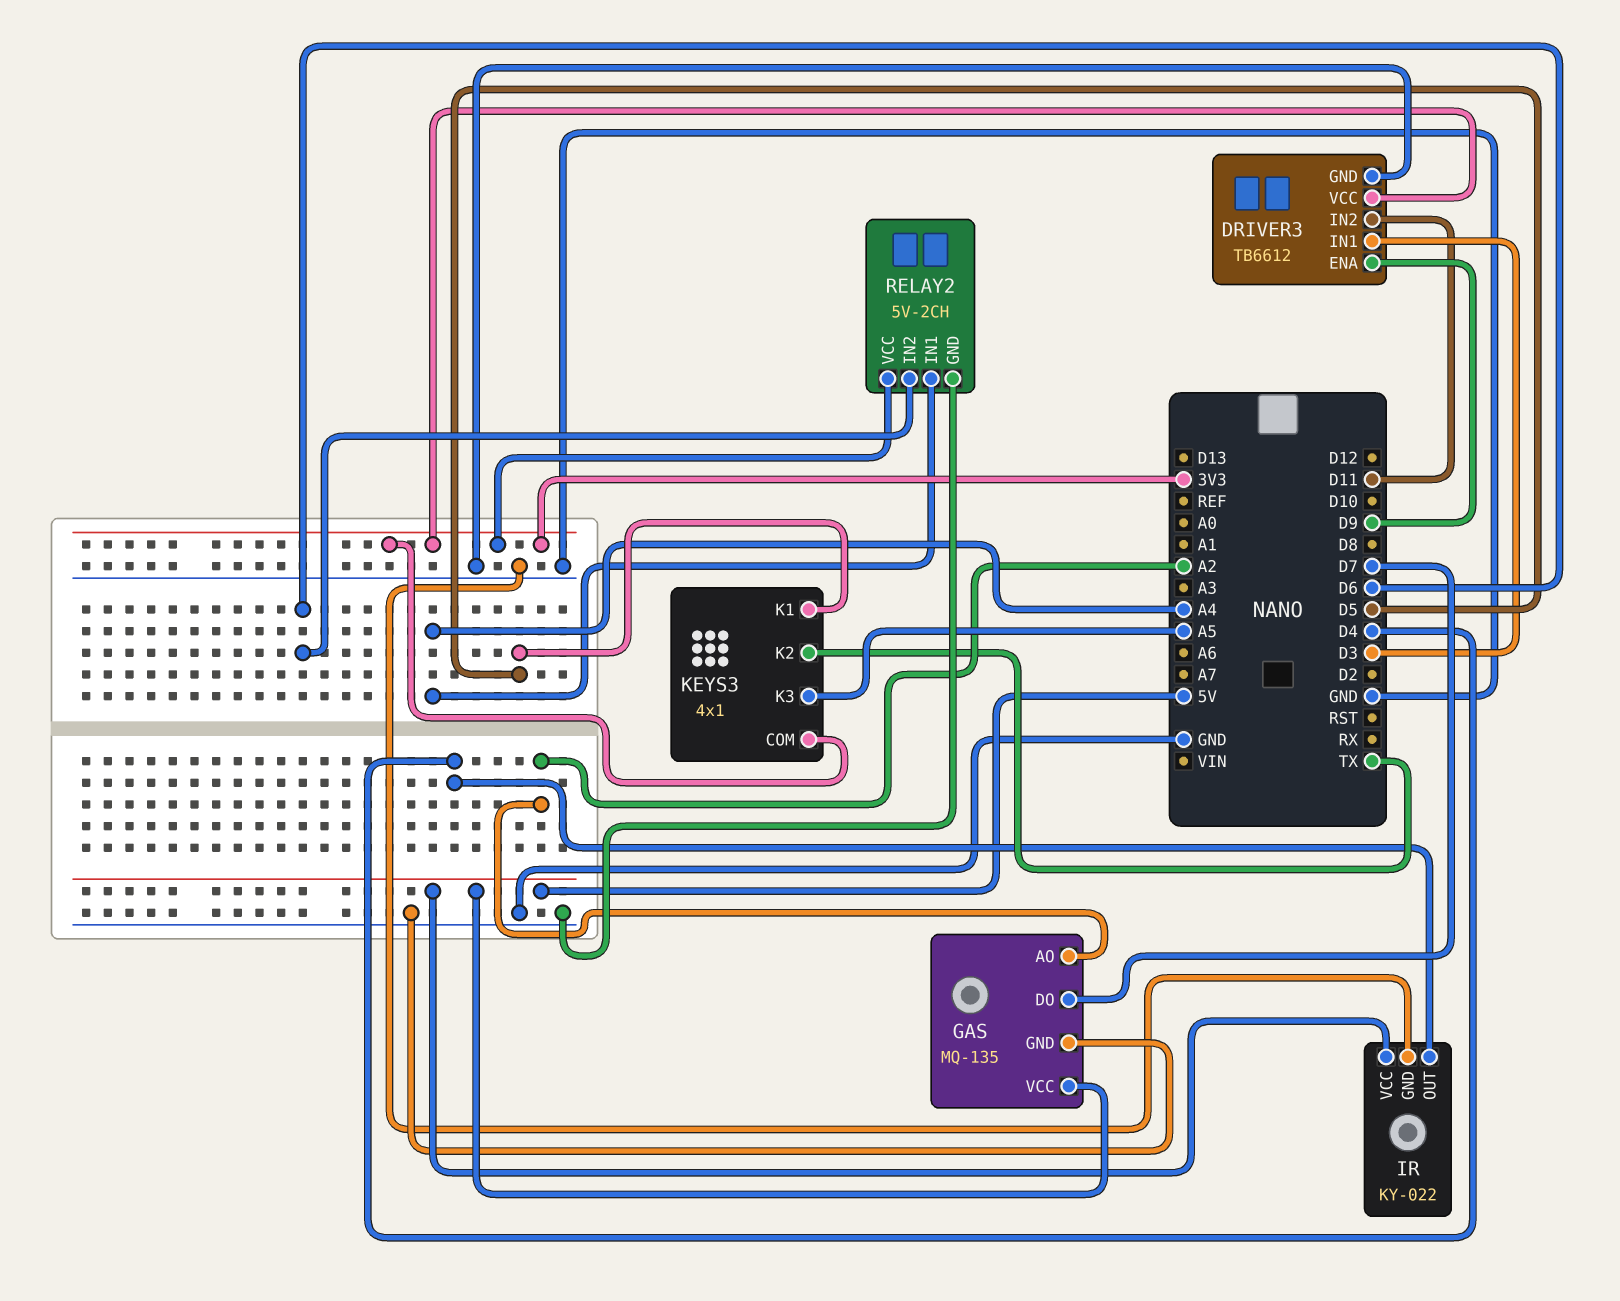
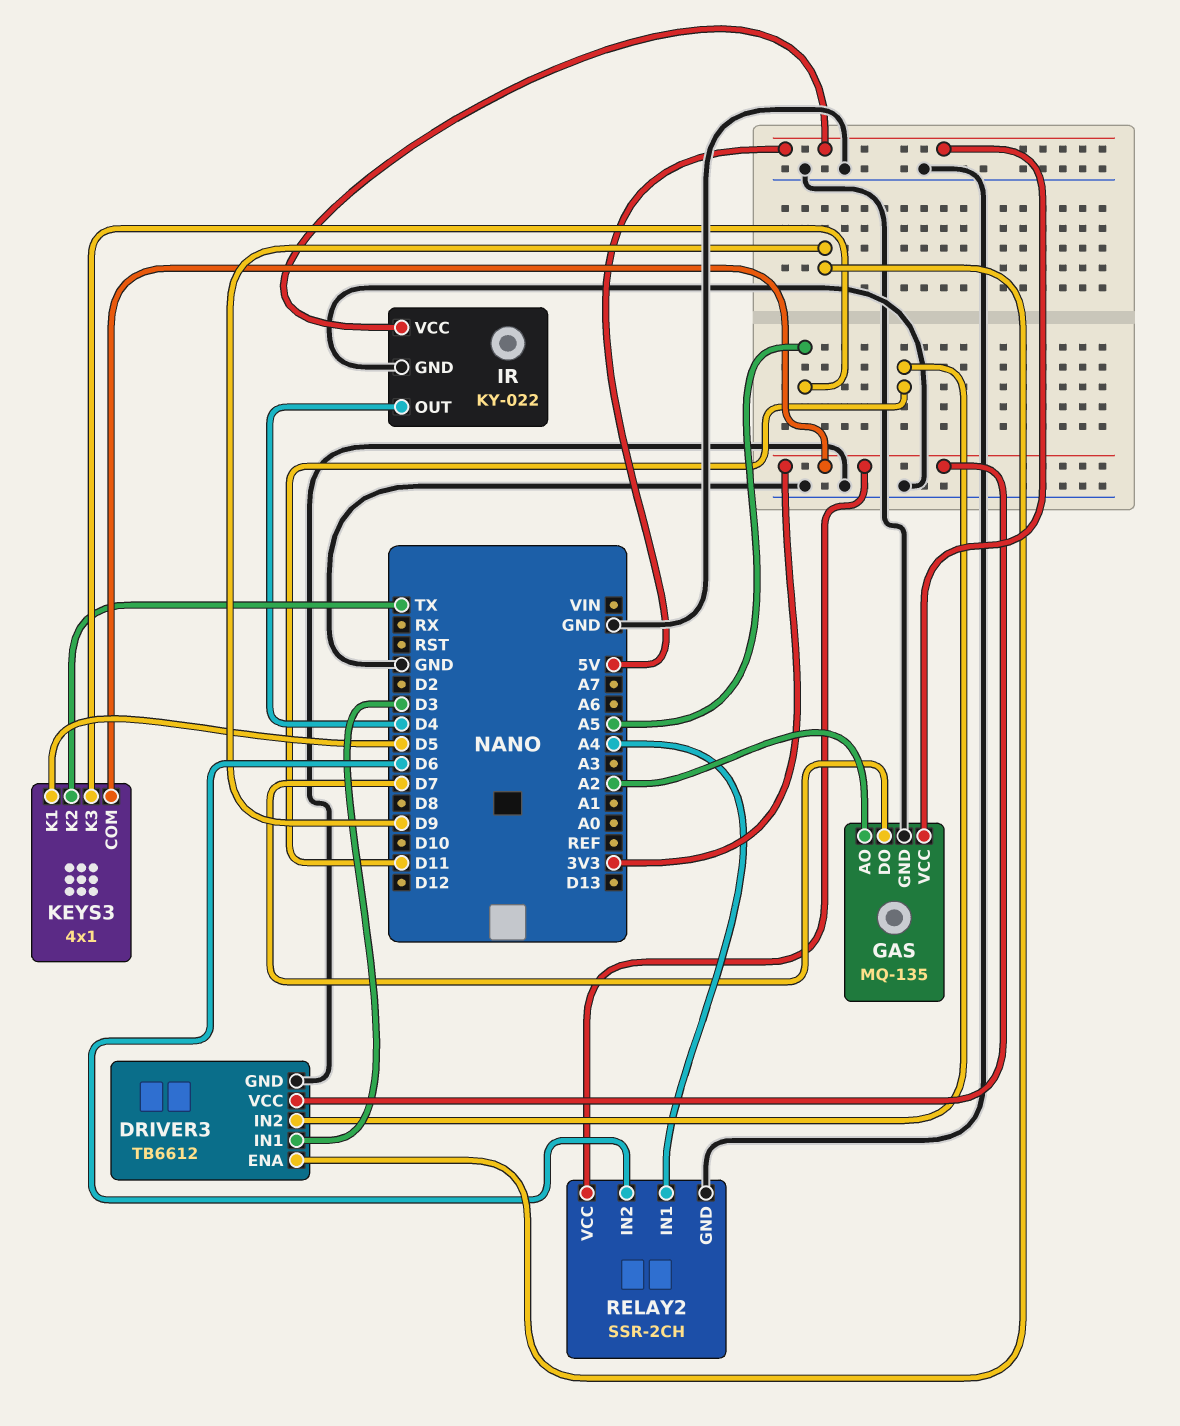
RELAY2: 5V-2CH -> SSR-2CH

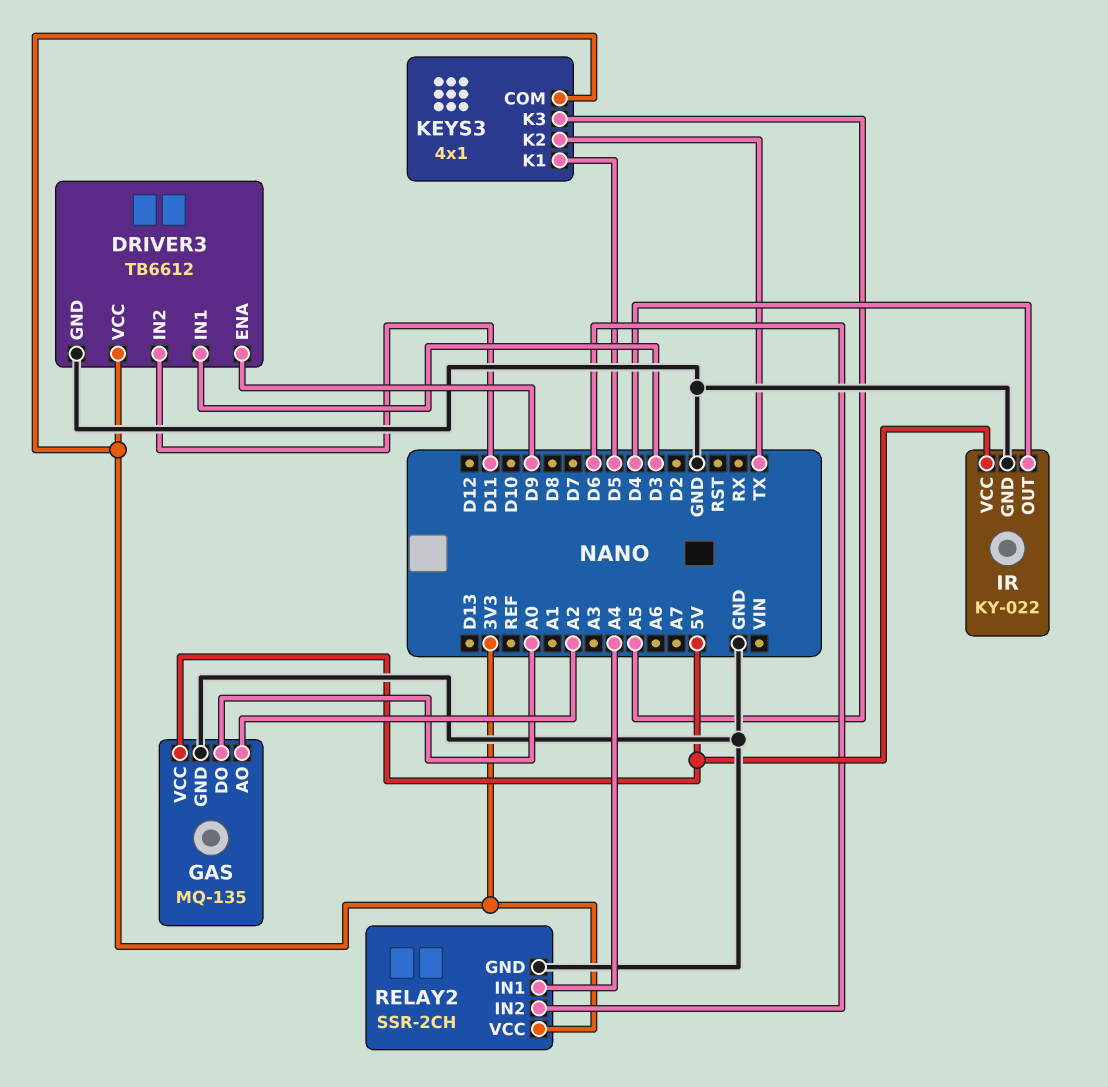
GAS pin DO: D7 -> A0

